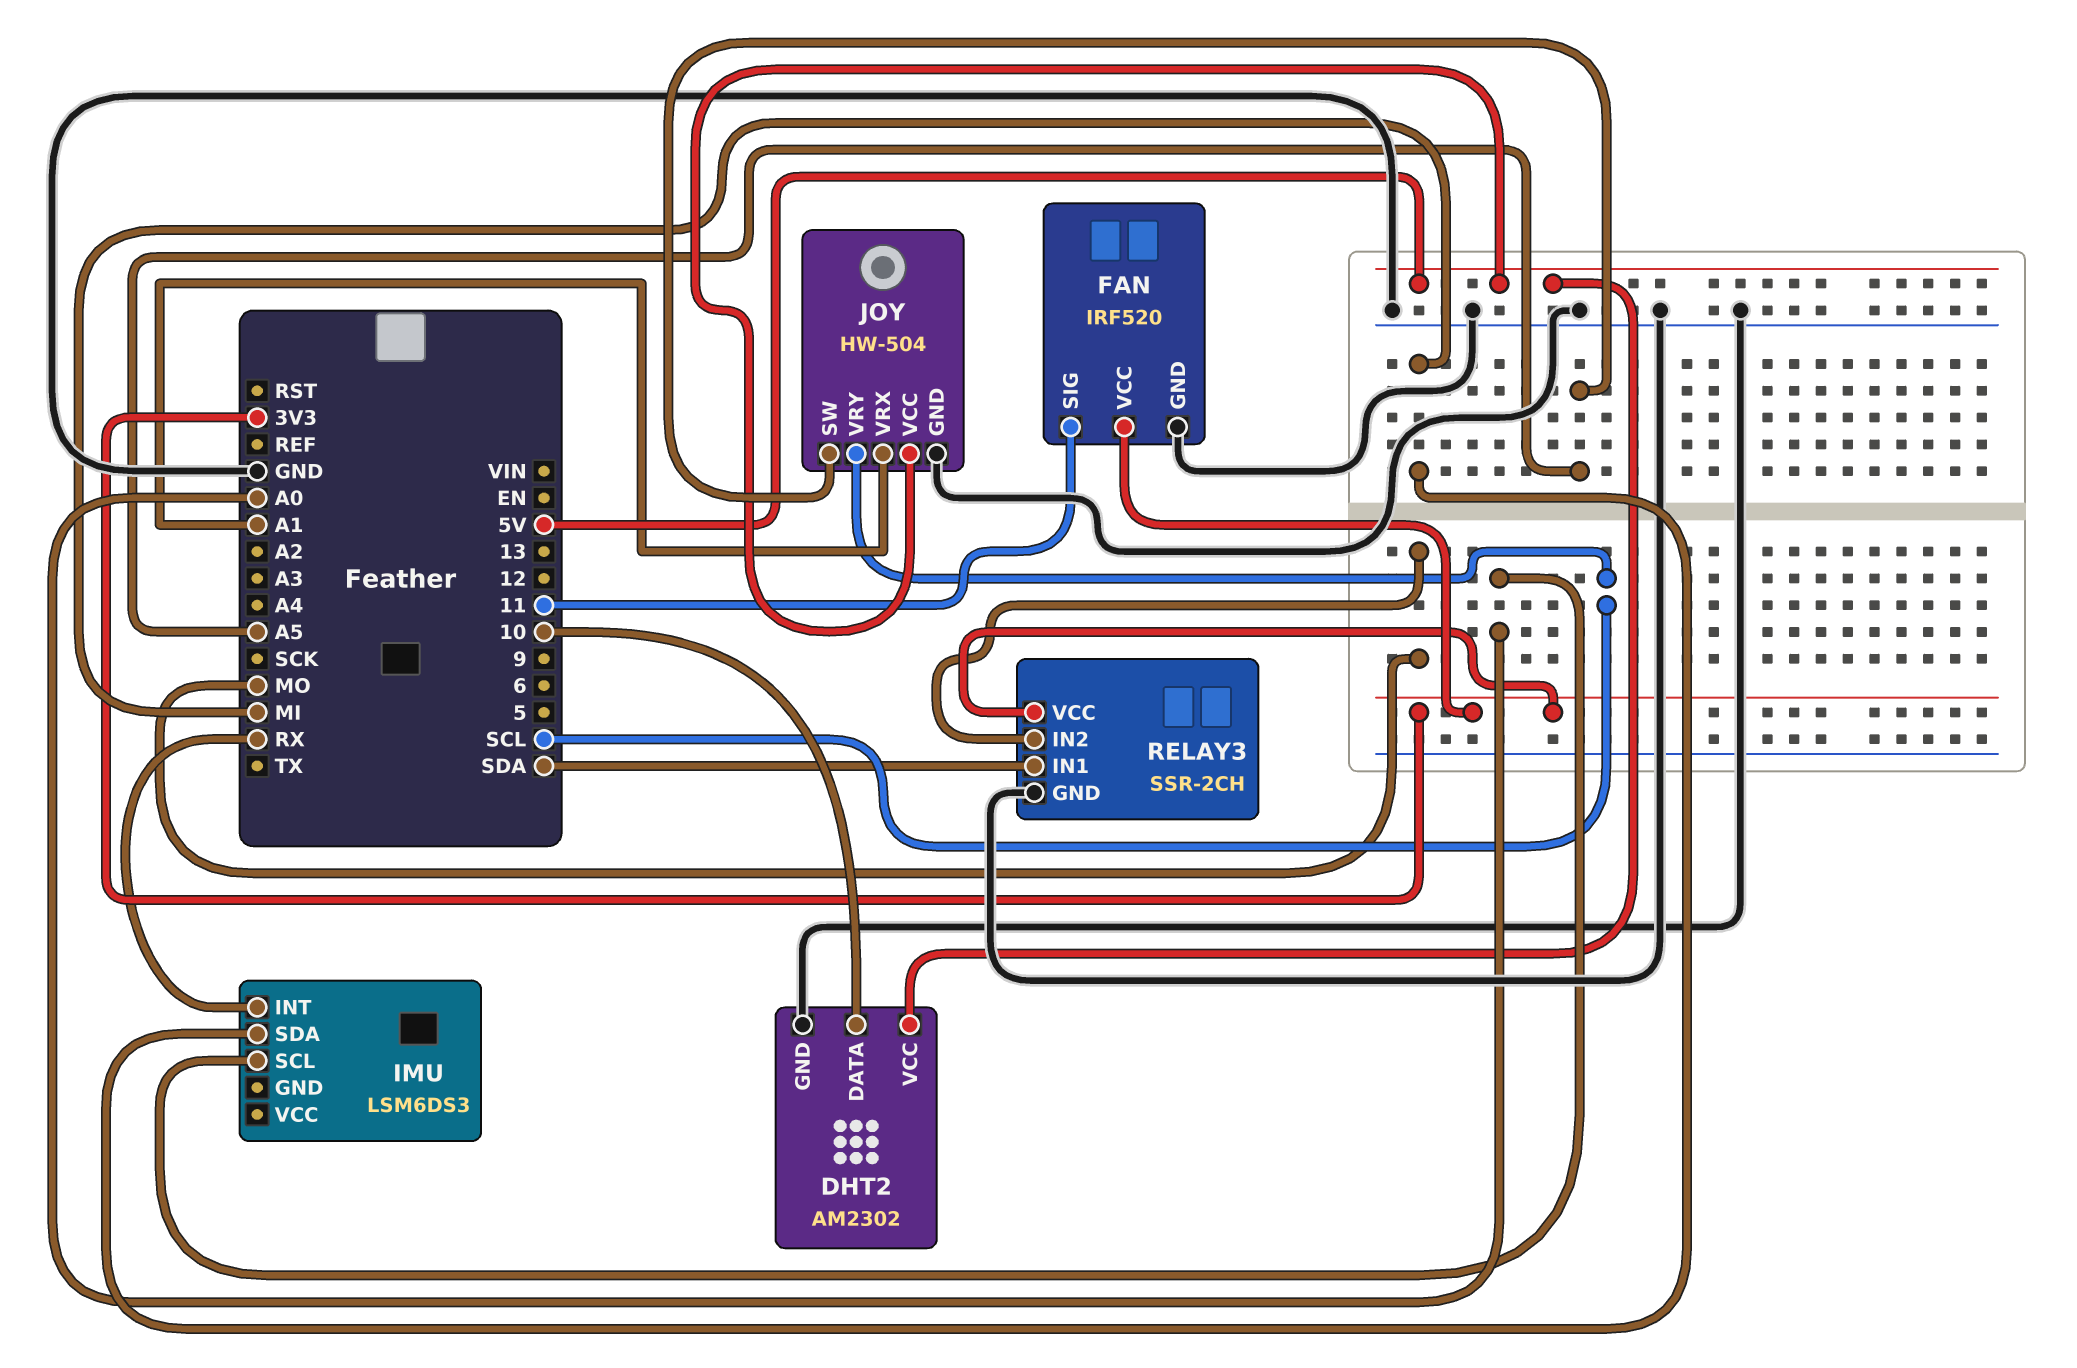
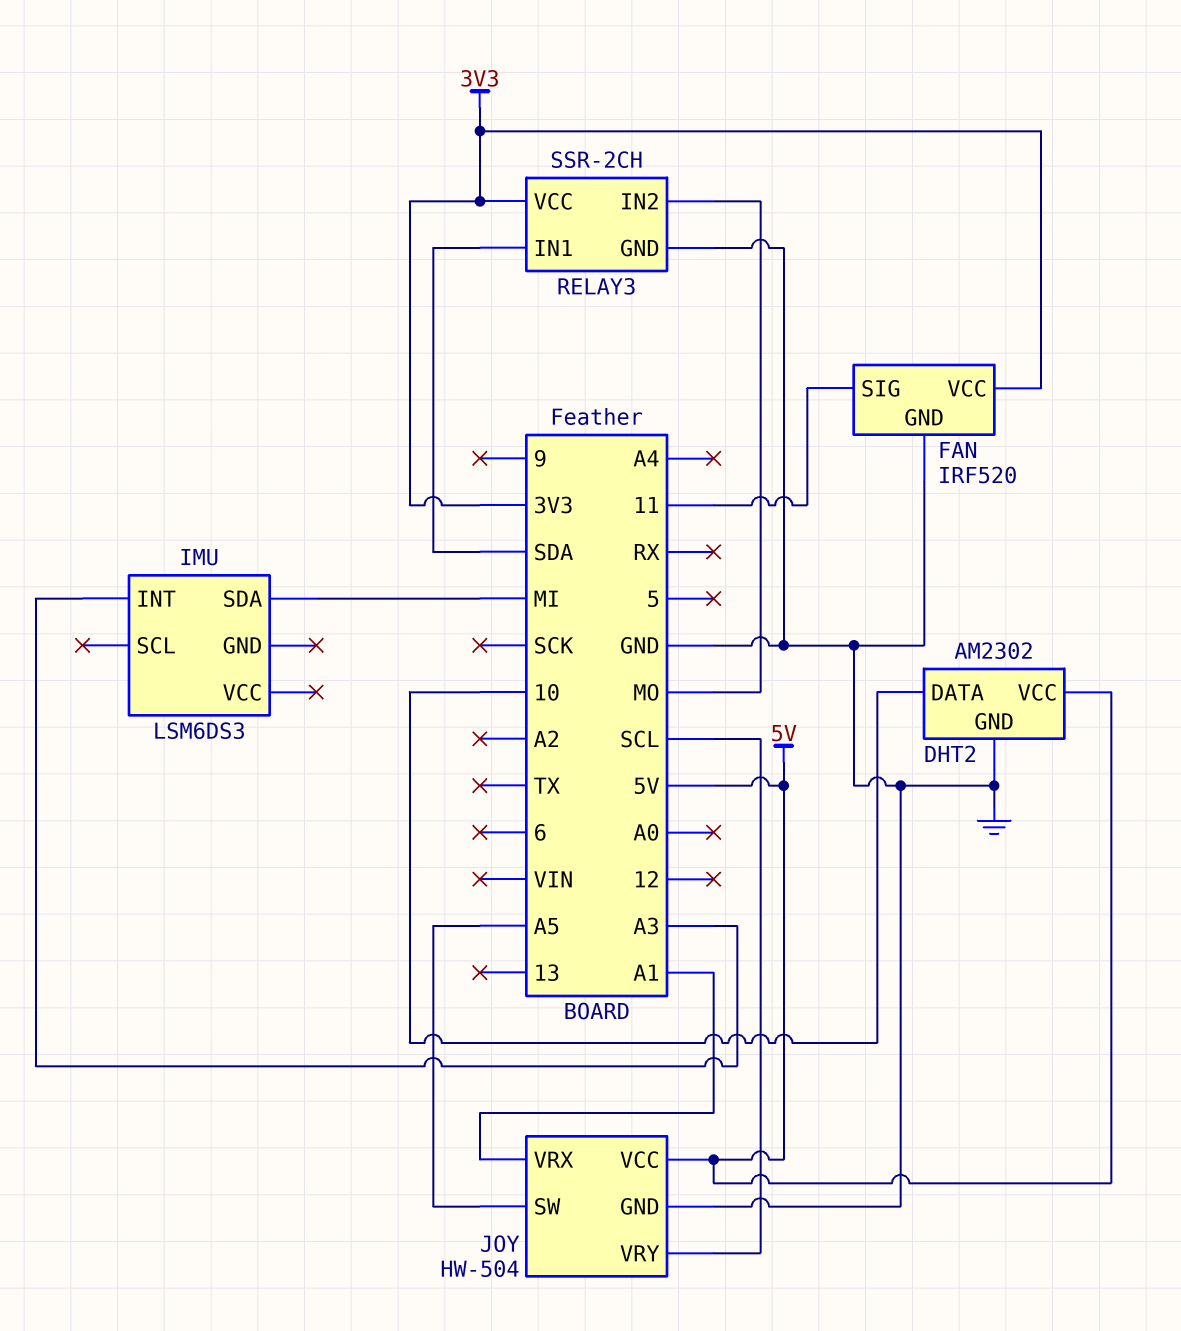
IMU pin INT: RX -> A3
IMU pin SCL: A0 -> none

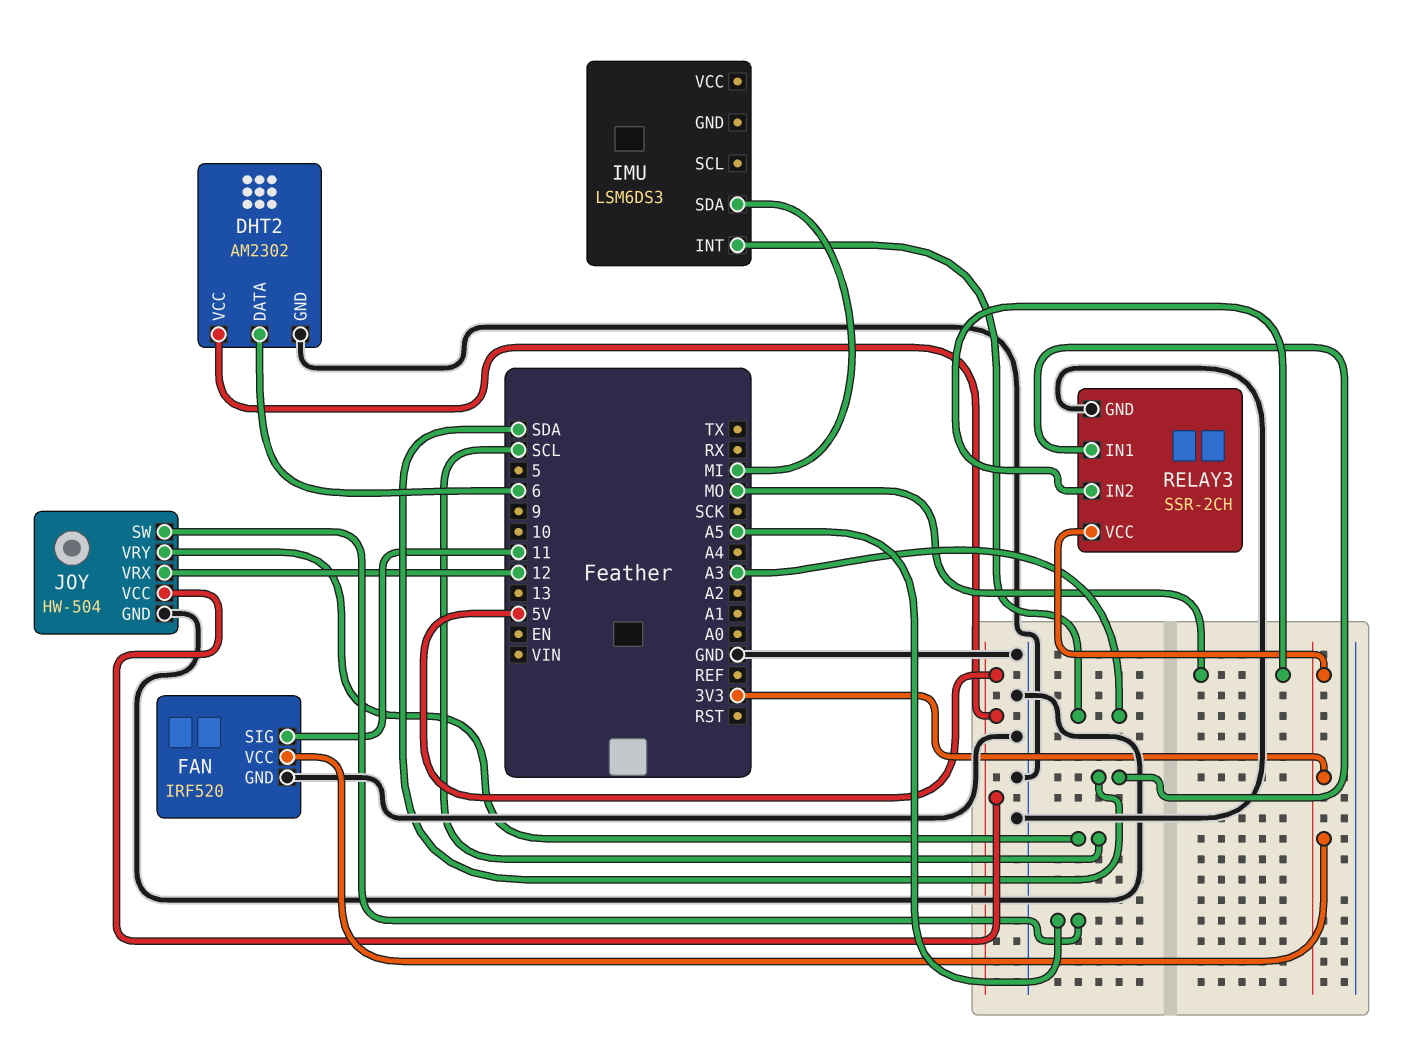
DHT2 pin DATA: 10 -> 6
JOY pin VRX: A1 -> 12

